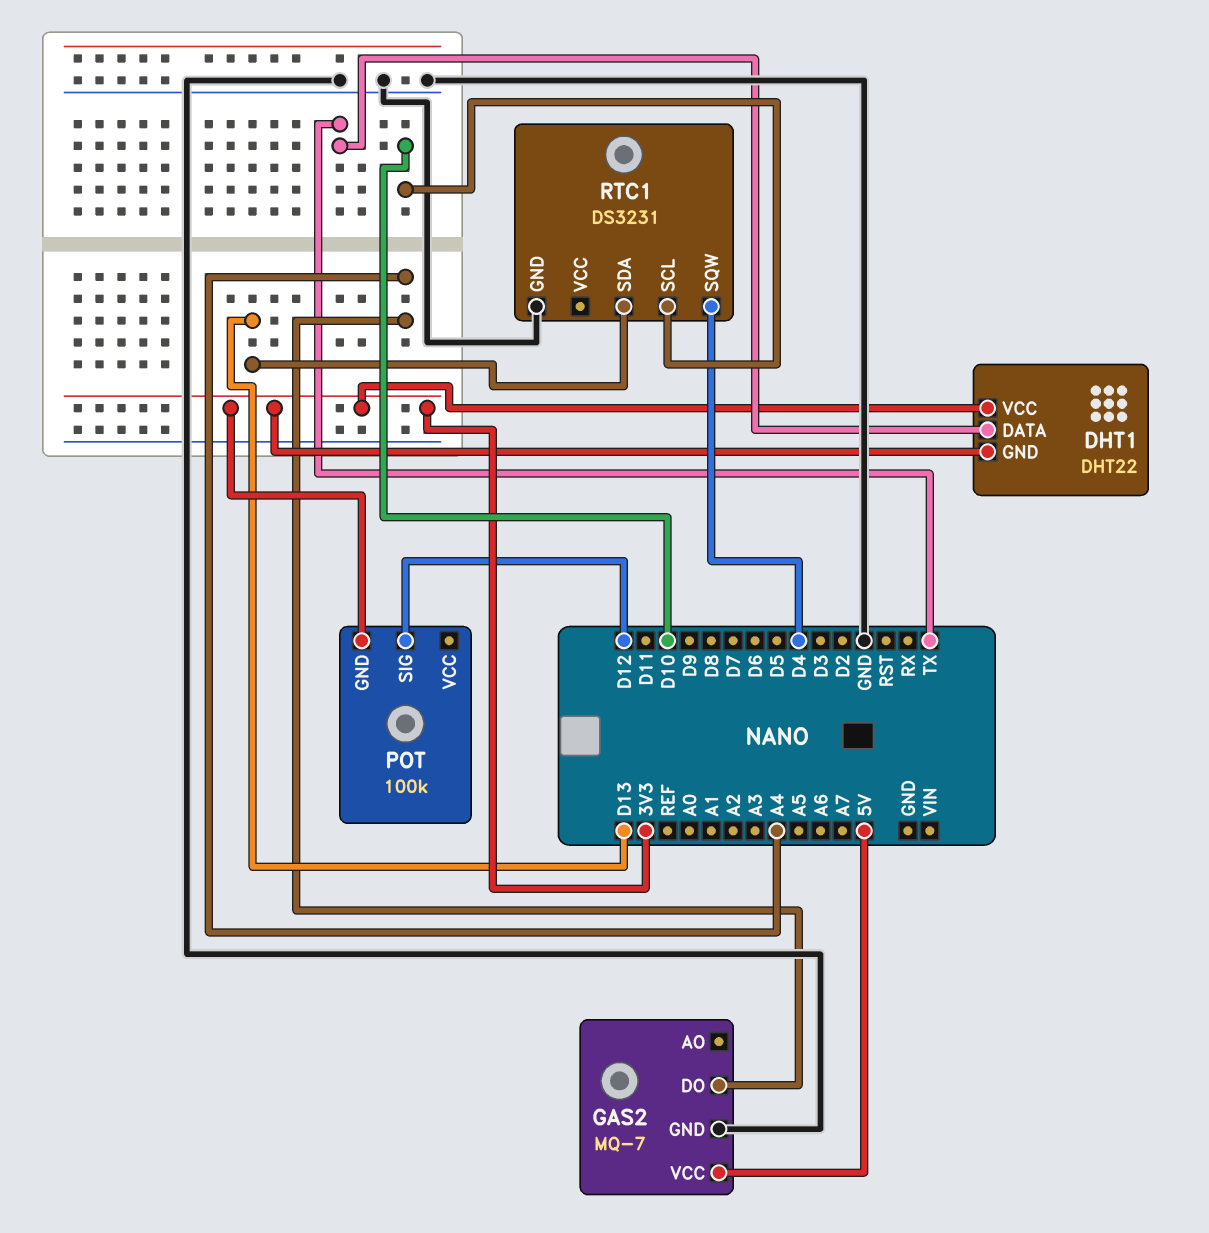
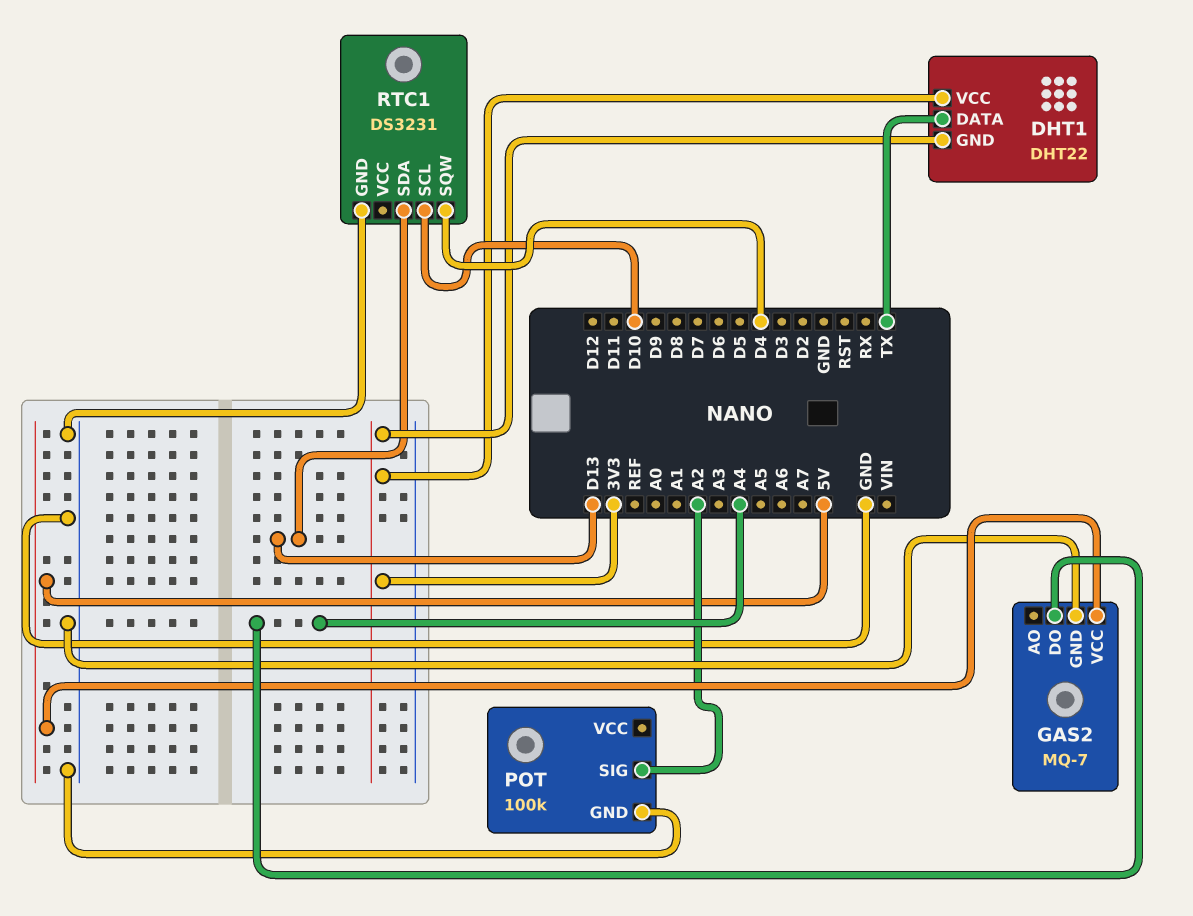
POT pin GND: 3V3 -> GND
POT pin SIG: D12 -> A2

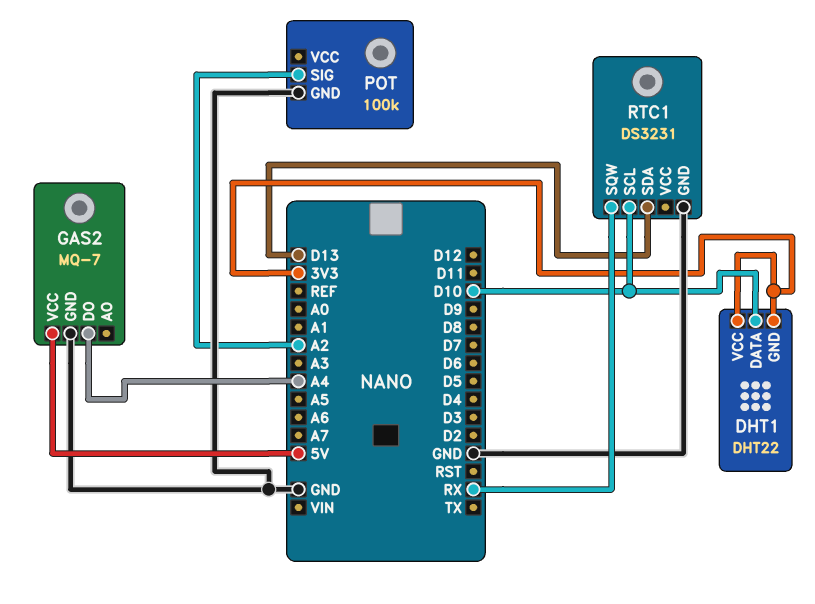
DHT1 pin DATA: TX -> D10
RTC1 pin SQW: D4 -> RX

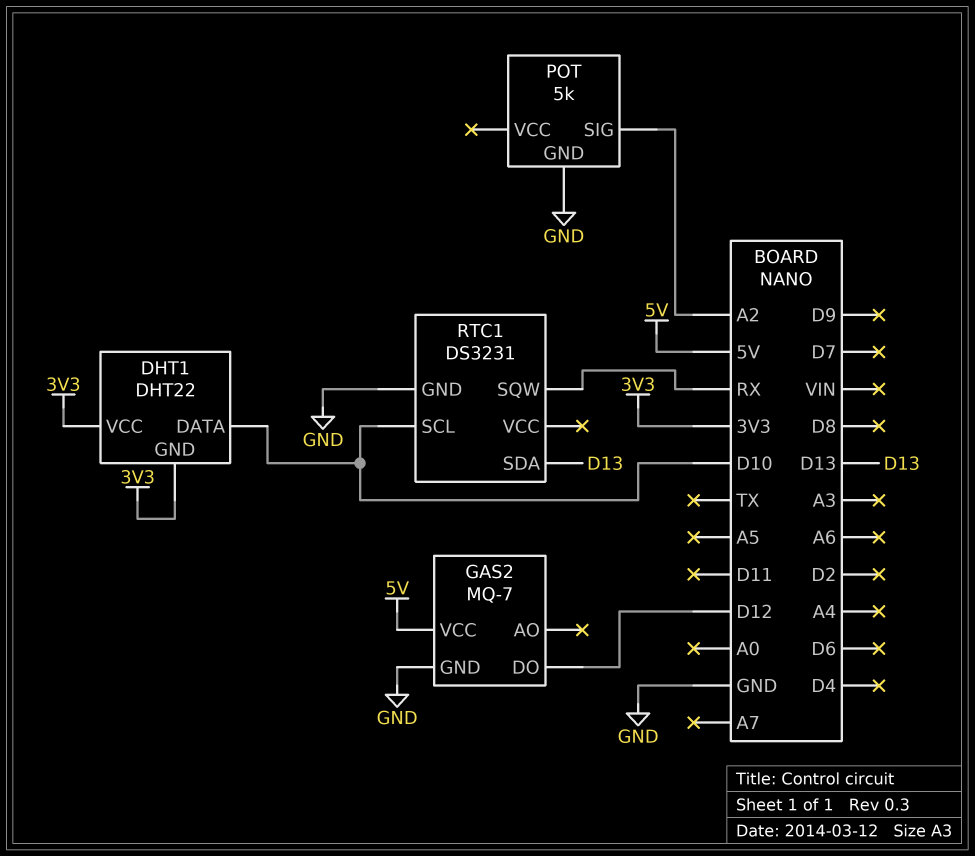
GAS2 pin DO: A4 -> D12
POT: 100k -> 5k

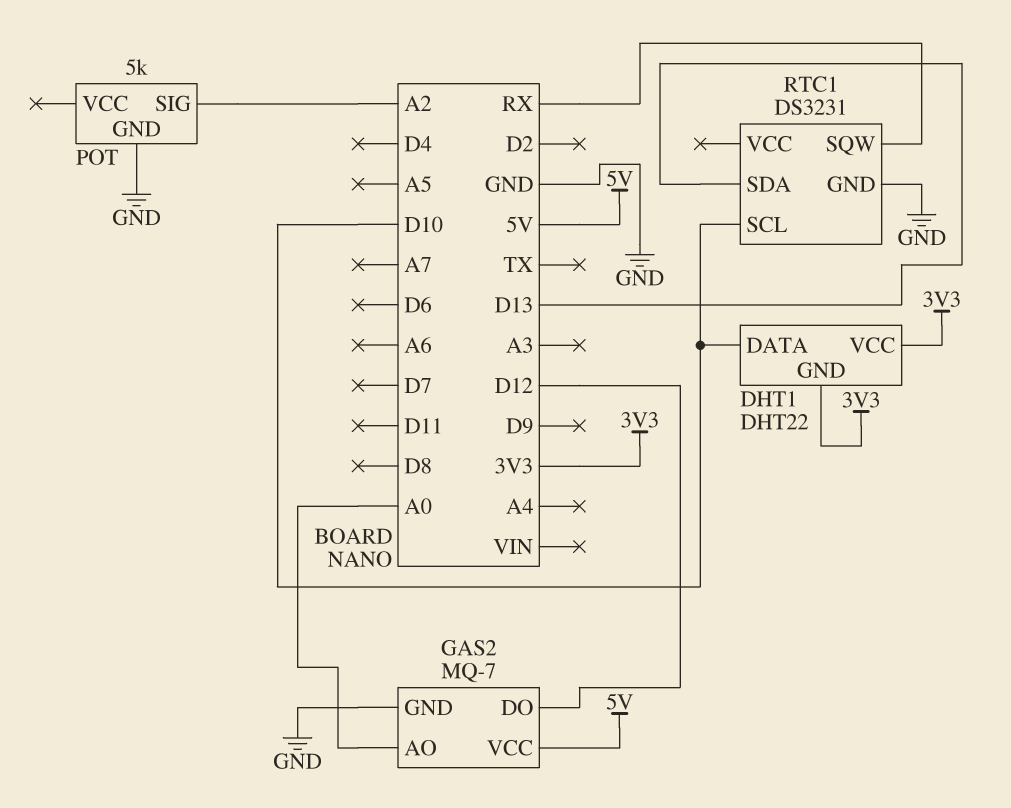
GAS2 pin AO: none -> A0

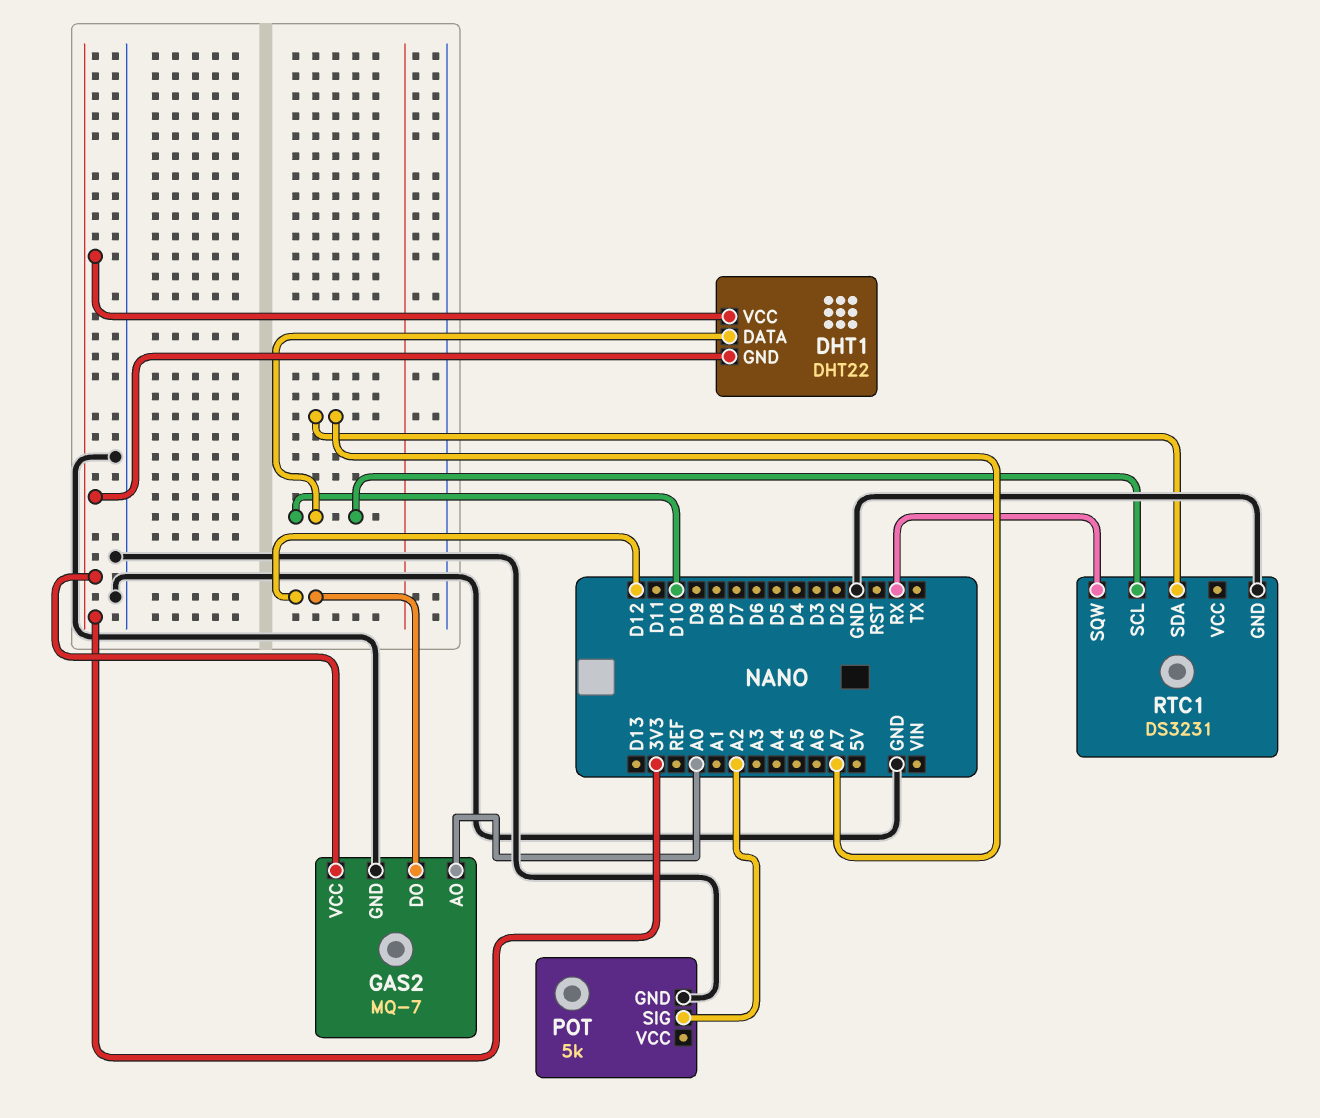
GAS2 pin VCC: 5V -> 3V3
RTC1 pin SDA: D13 -> A7

